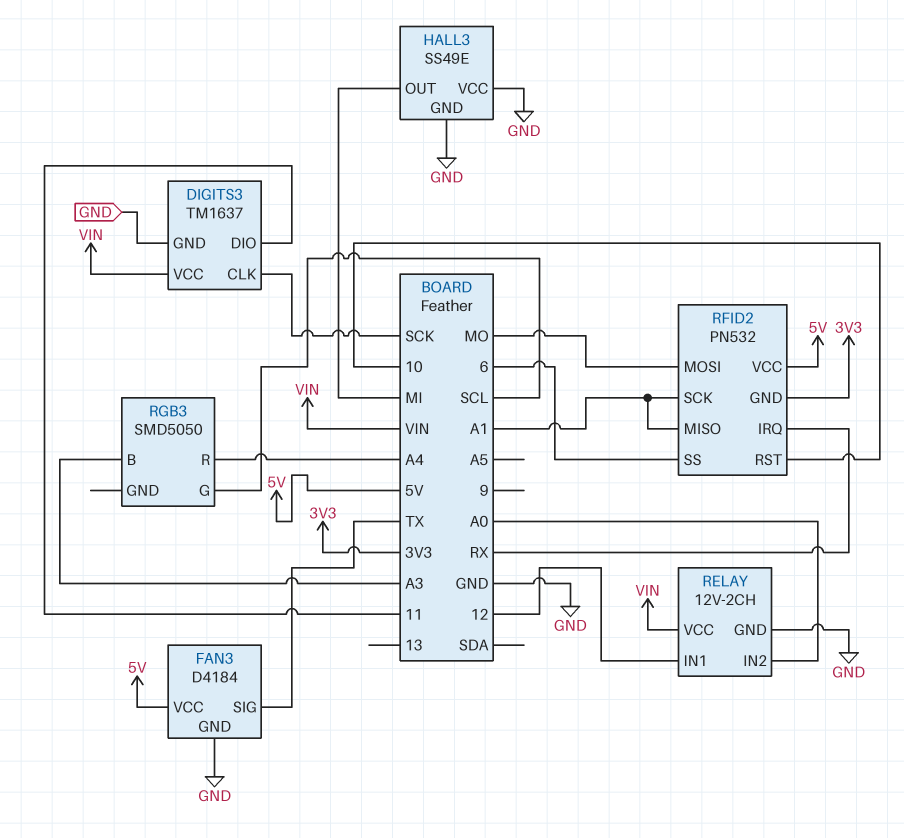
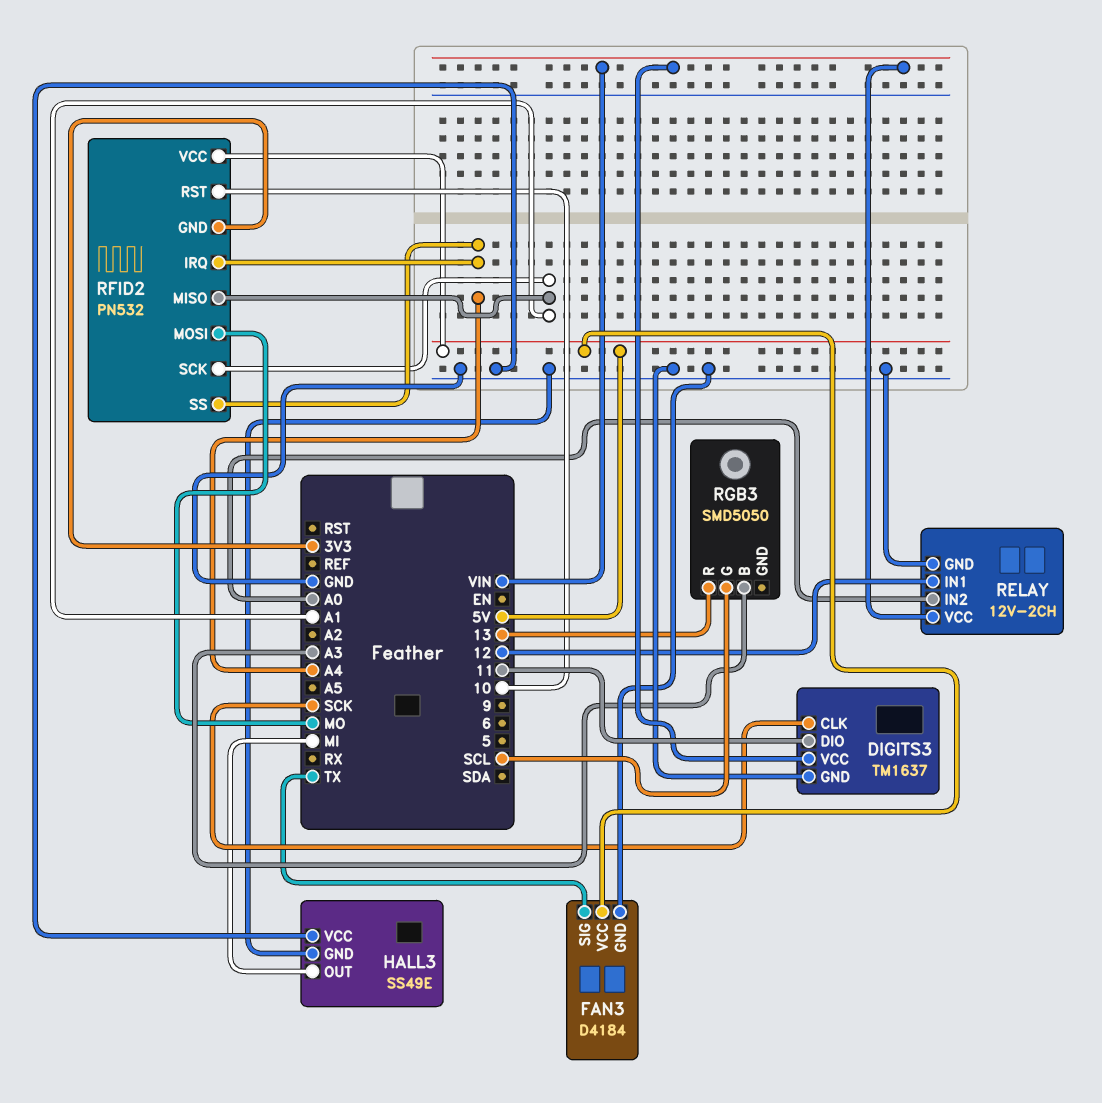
RFID2 pin IRQ: RX -> A4
RFID2 pin SS: 6 -> A4
RGB3 pin R: A4 -> 13

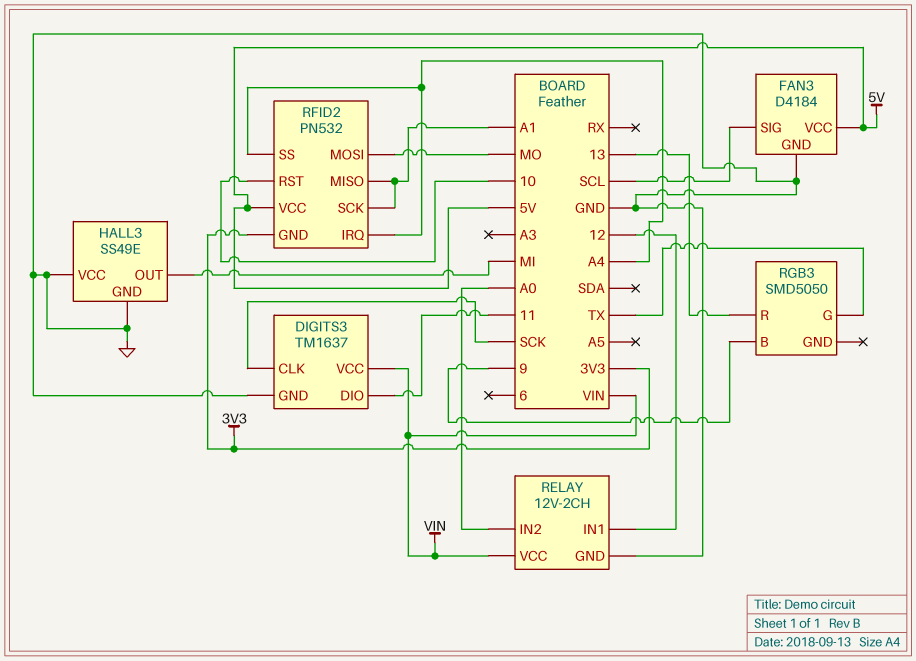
FAN3 pin SIG: TX -> SCL
RGB3 pin B: A3 -> 9
RGB3 pin G: SCL -> TX

